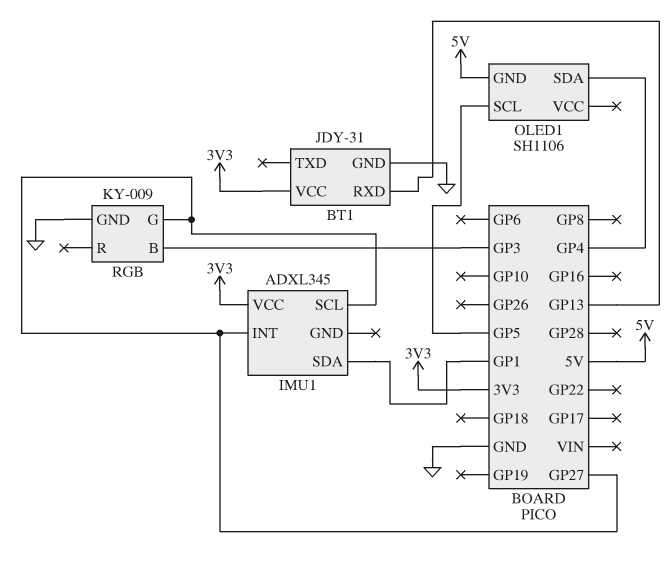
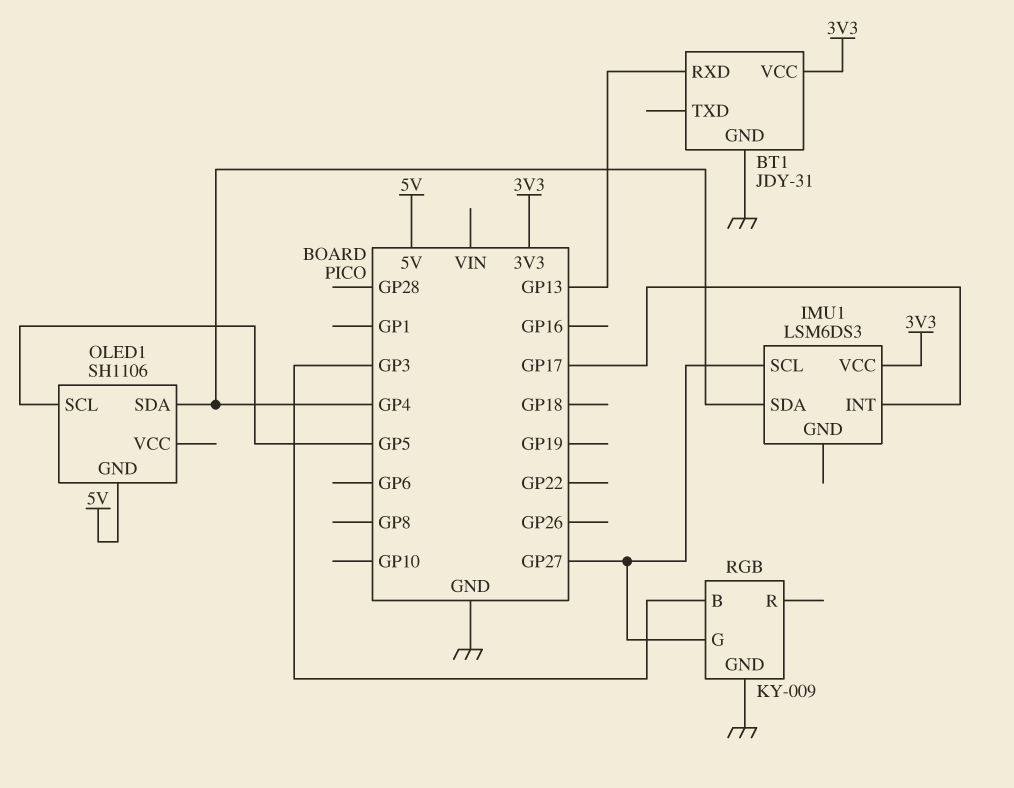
IMU1: ADXL345 -> LSM6DS3
IMU1 pin INT: GP27 -> GP17
IMU1 pin SDA: GP1 -> GP4

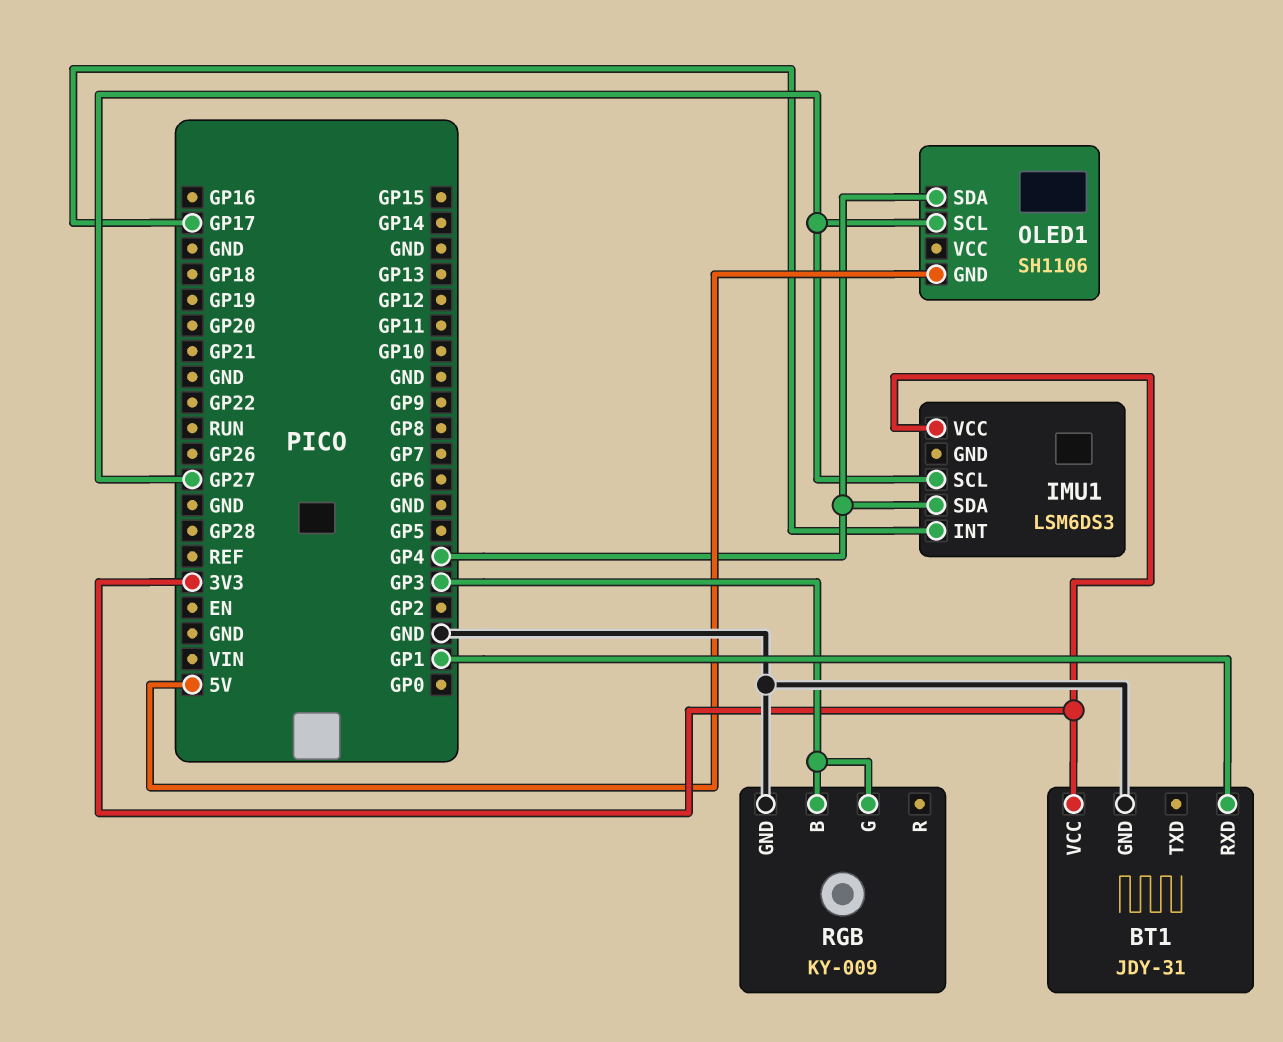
BT1 pin RXD: GP13 -> GP1
OLED1 pin SCL: GP5 -> GP27
RGB pin G: GP27 -> GP3

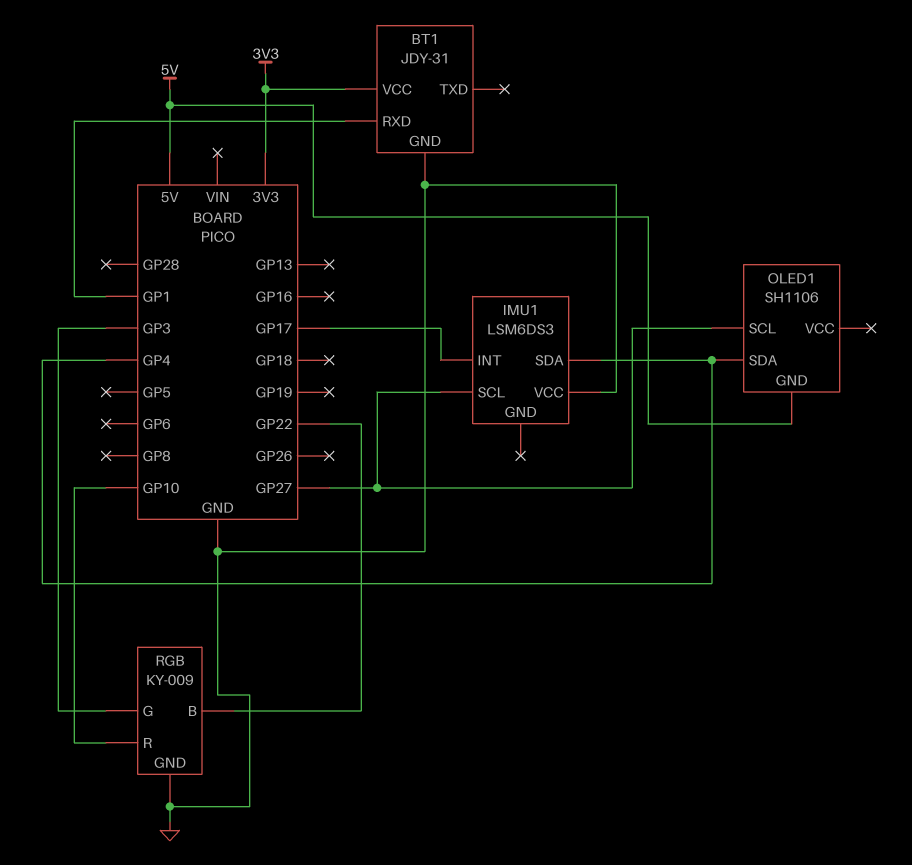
IMU1 pin VCC: 3V3 -> GND
RGB pin B: GP3 -> GP22
RGB pin R: none -> GP10

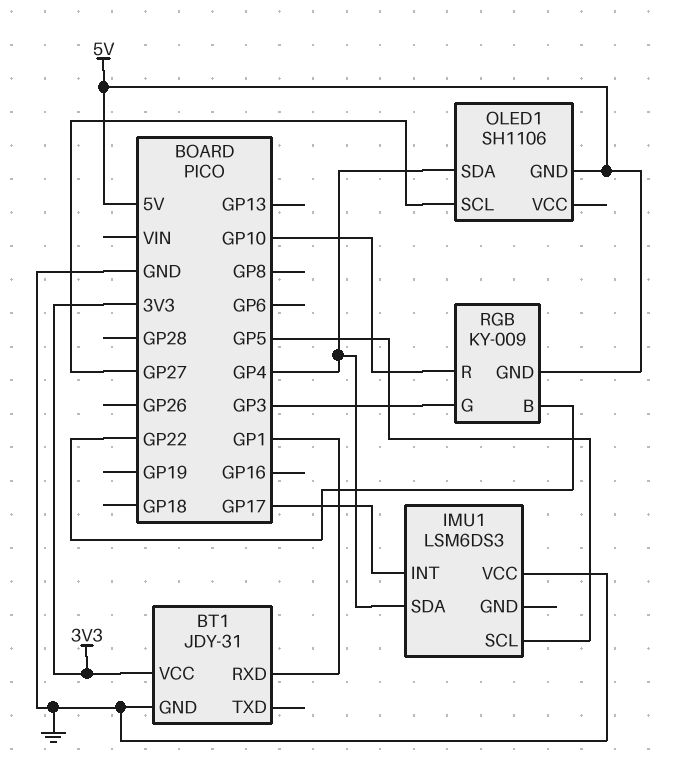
IMU1 pin SCL: GP27 -> GP5
RGB pin GND: GND -> 5V

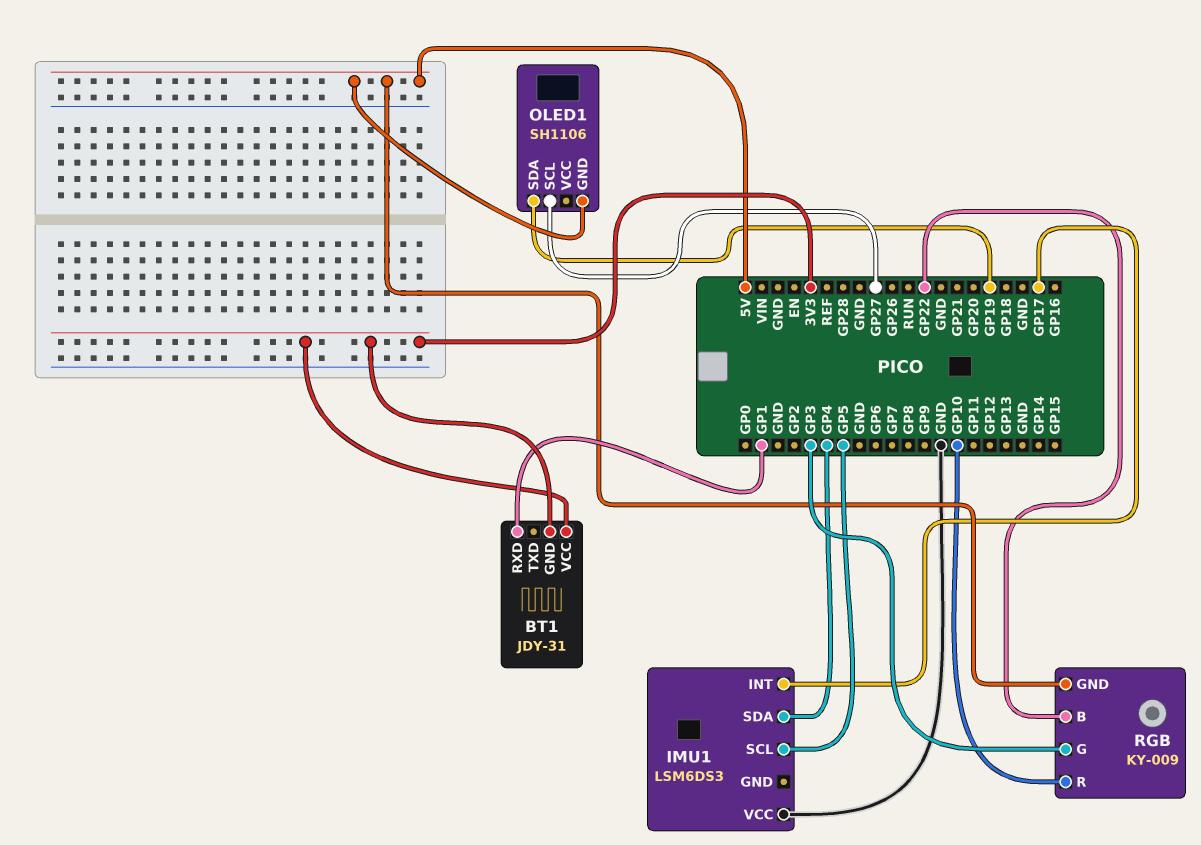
BT1 pin GND: GND -> 3V3
OLED1 pin SDA: GP4 -> GP19

